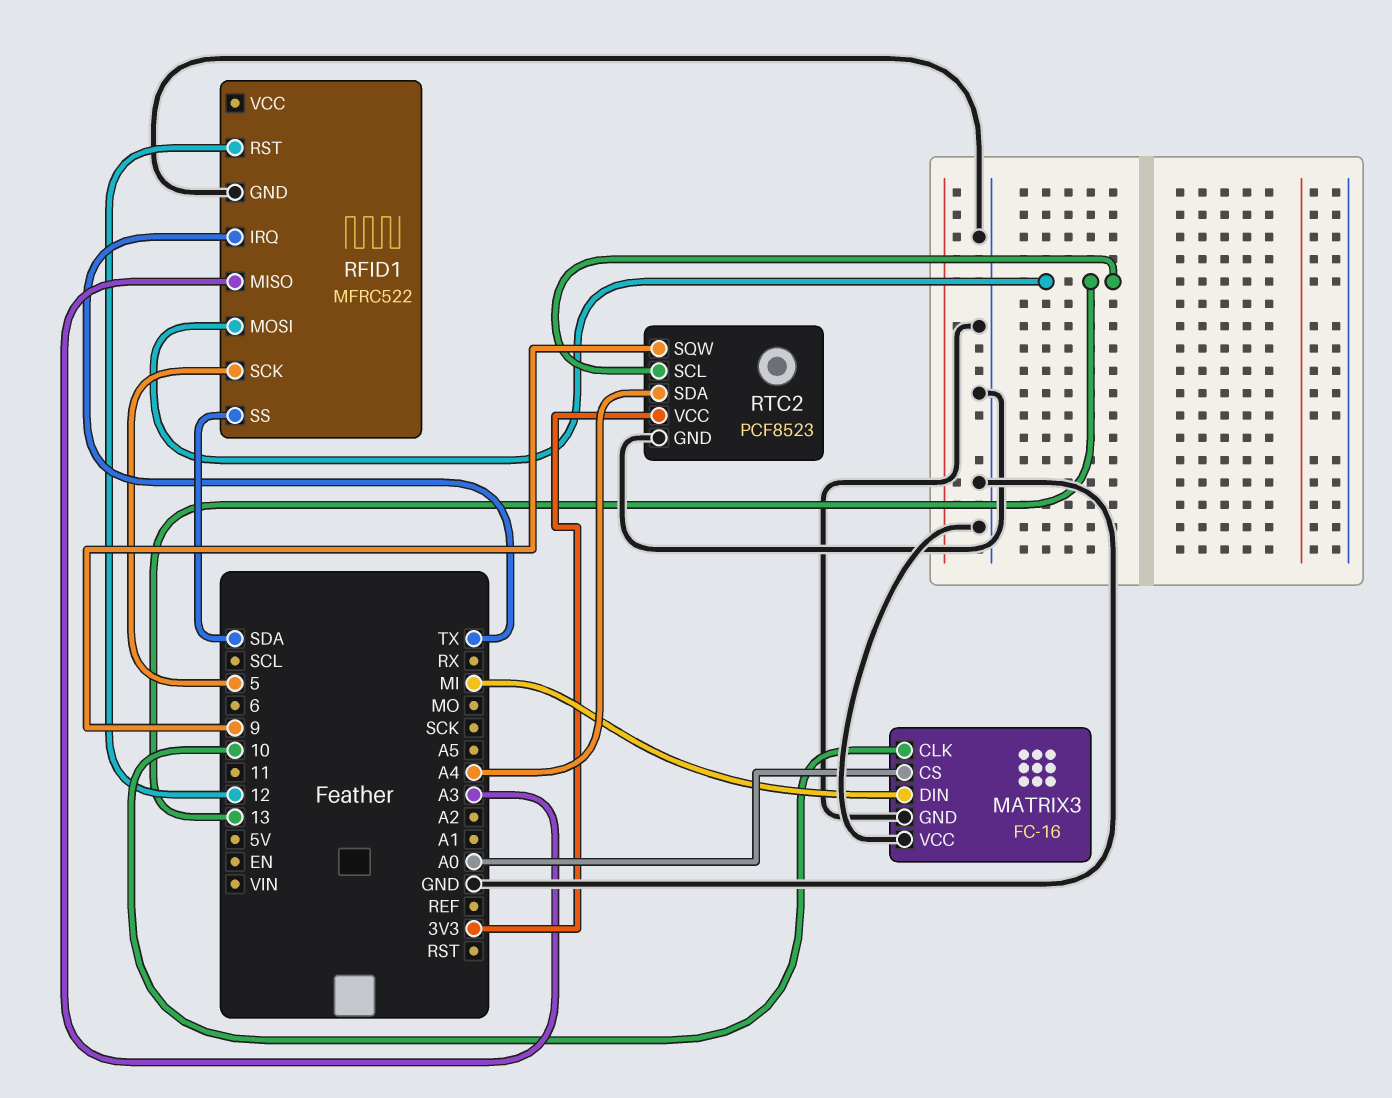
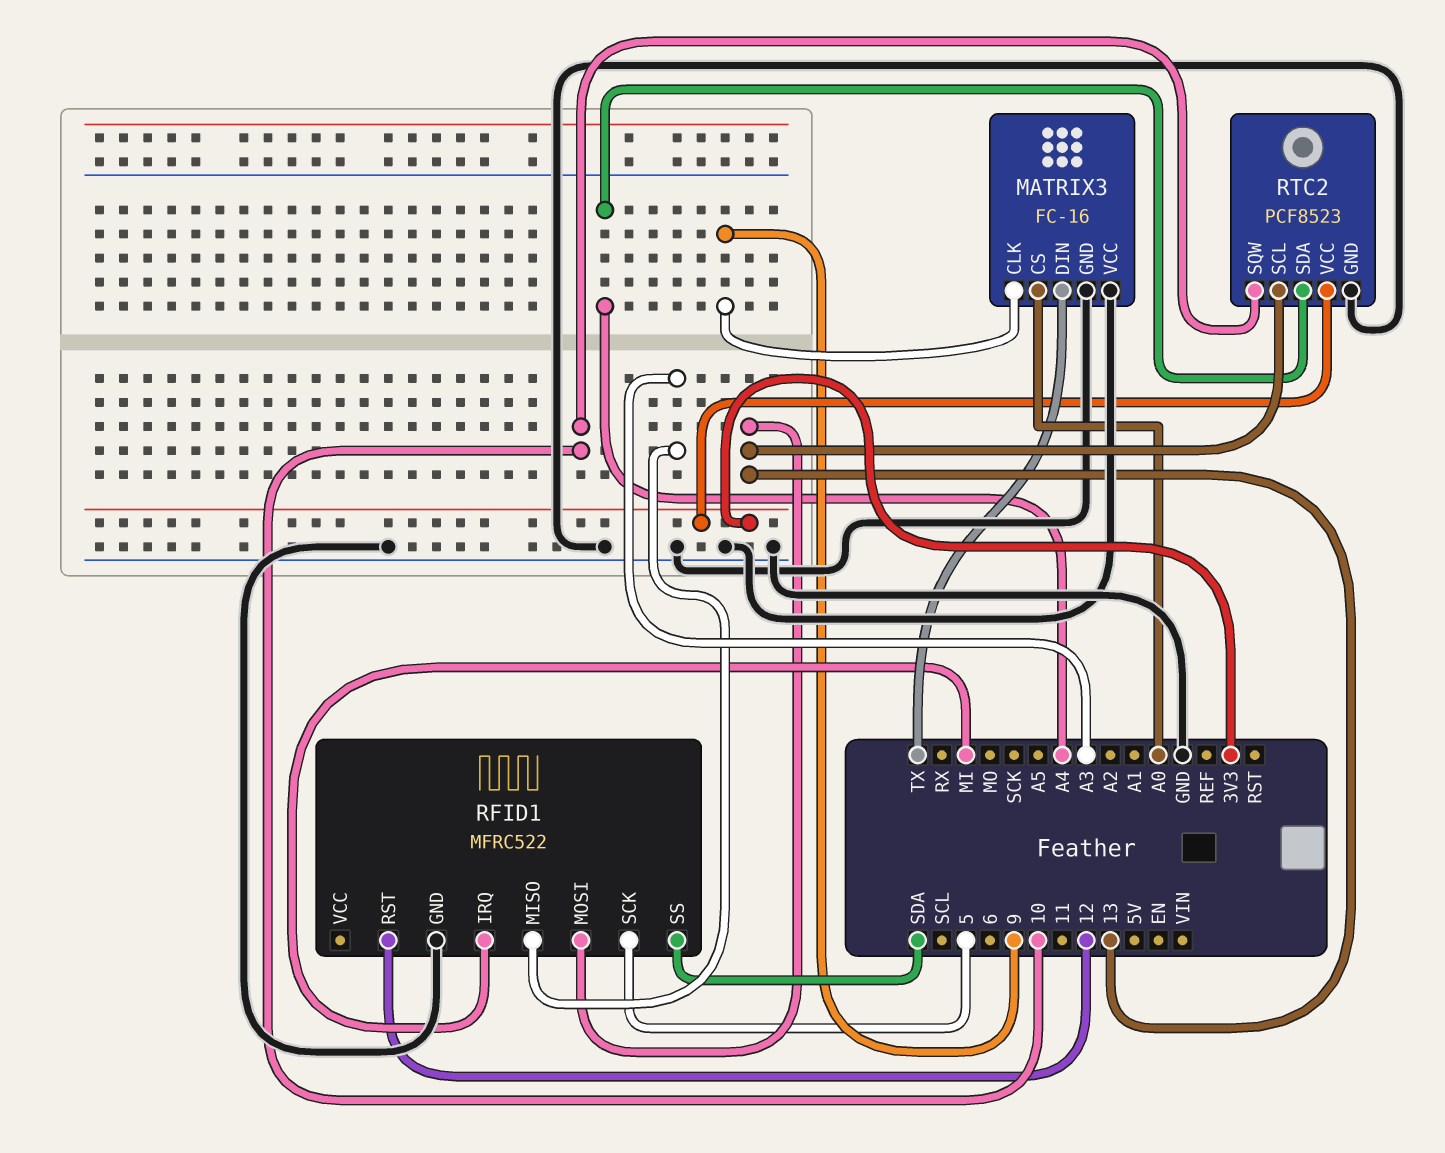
MATRIX3 pin CLK: 10 -> 9
MATRIX3 pin DIN: MI -> TX
RFID1 pin IRQ: TX -> MI
RTC2 pin SQW: 9 -> 10

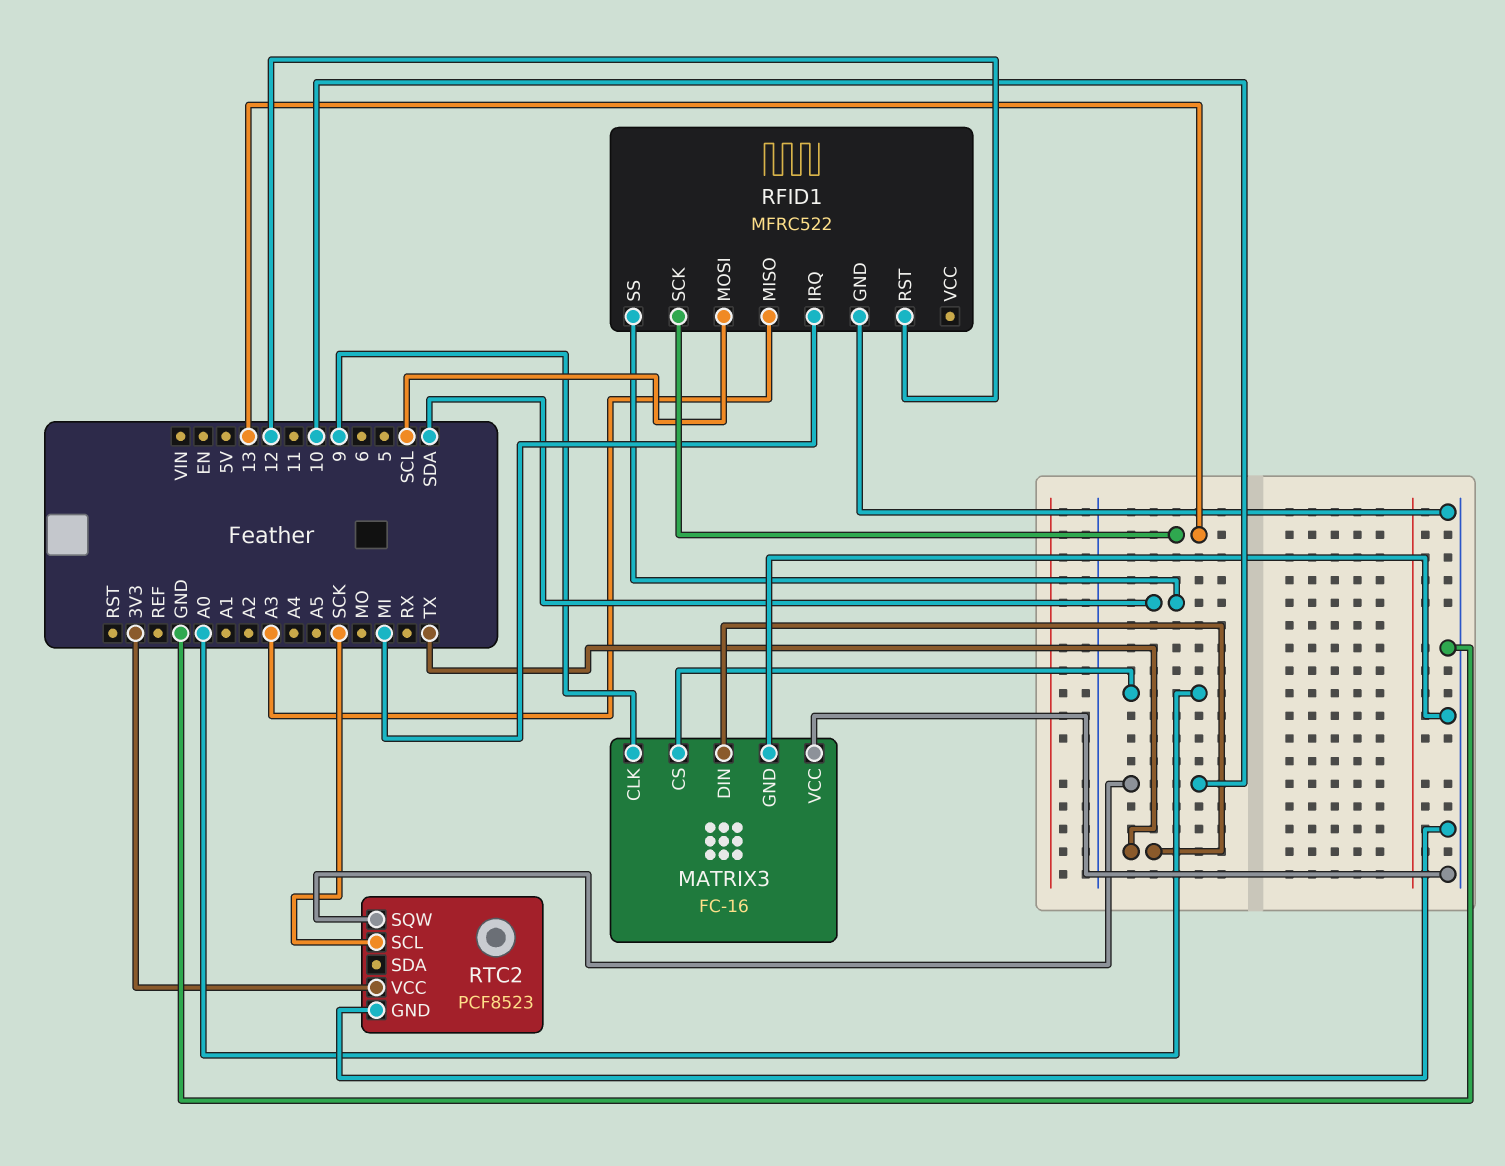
RFID1 pin MOSI: 13 -> SCL
RFID1 pin SCK: 5 -> 13
RTC2 pin SCL: 13 -> SCK
RTC2 pin SDA: A4 -> none

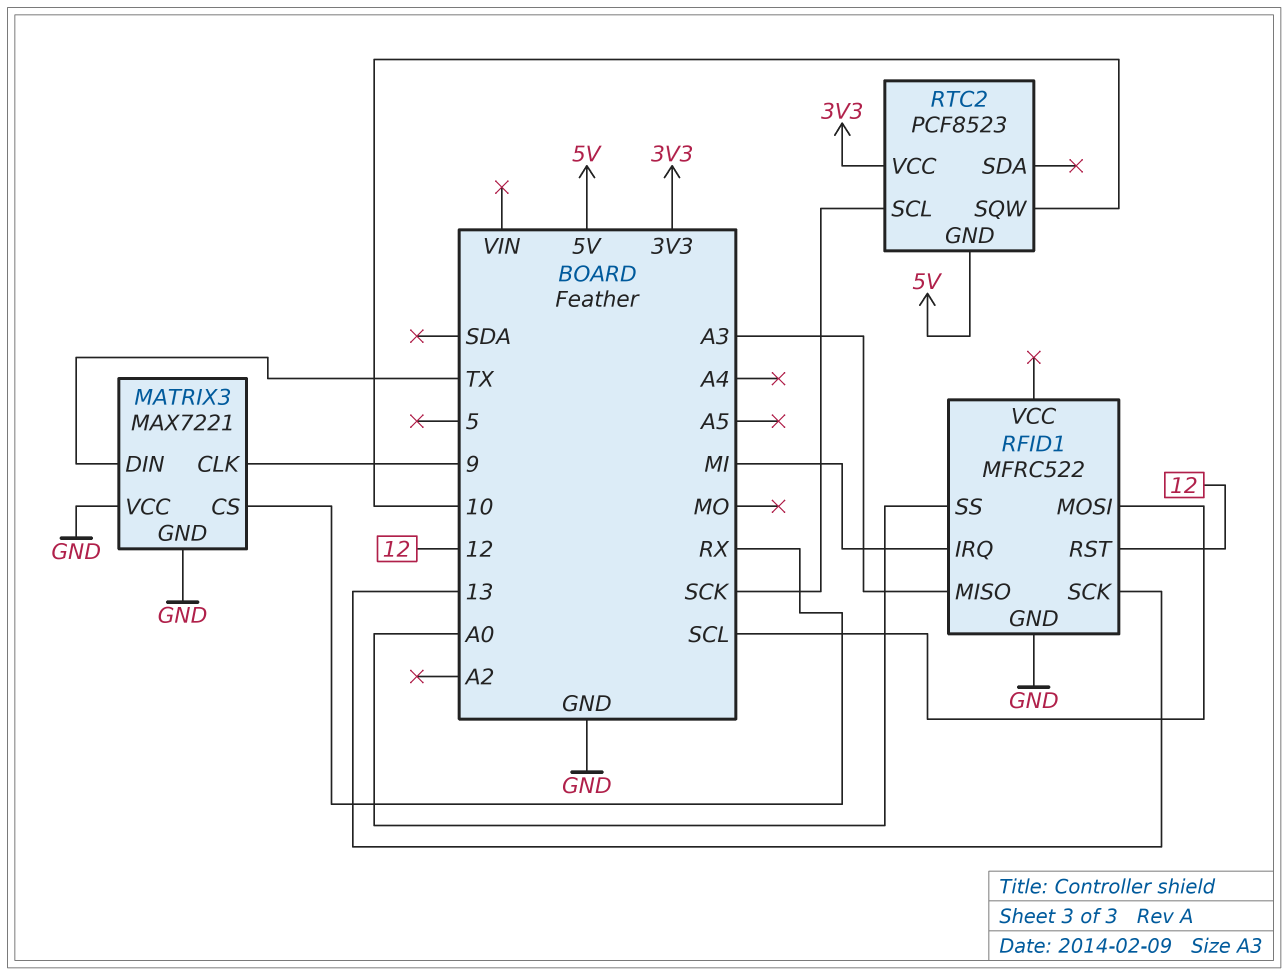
MATRIX3: FC-16 -> MAX7221
MATRIX3 pin CS: A0 -> RX
RFID1 pin SS: SDA -> A0
RTC2 pin GND: GND -> 5V

